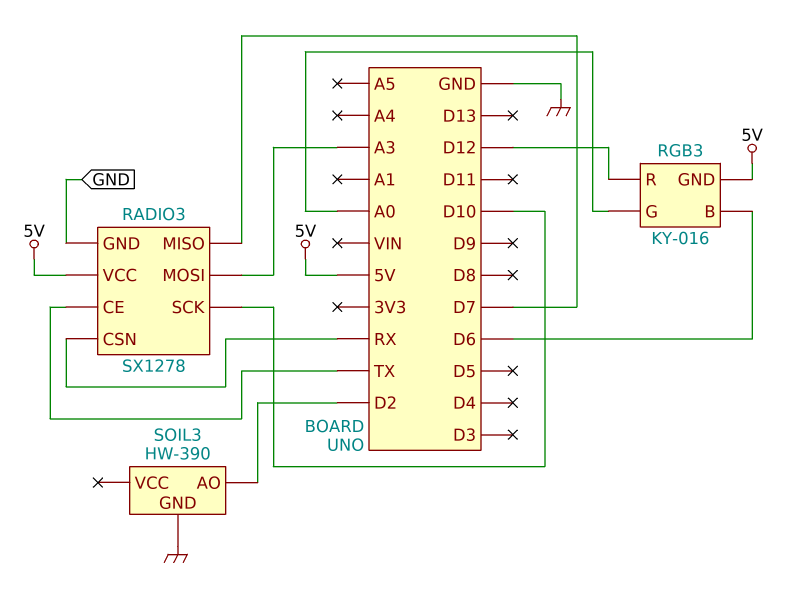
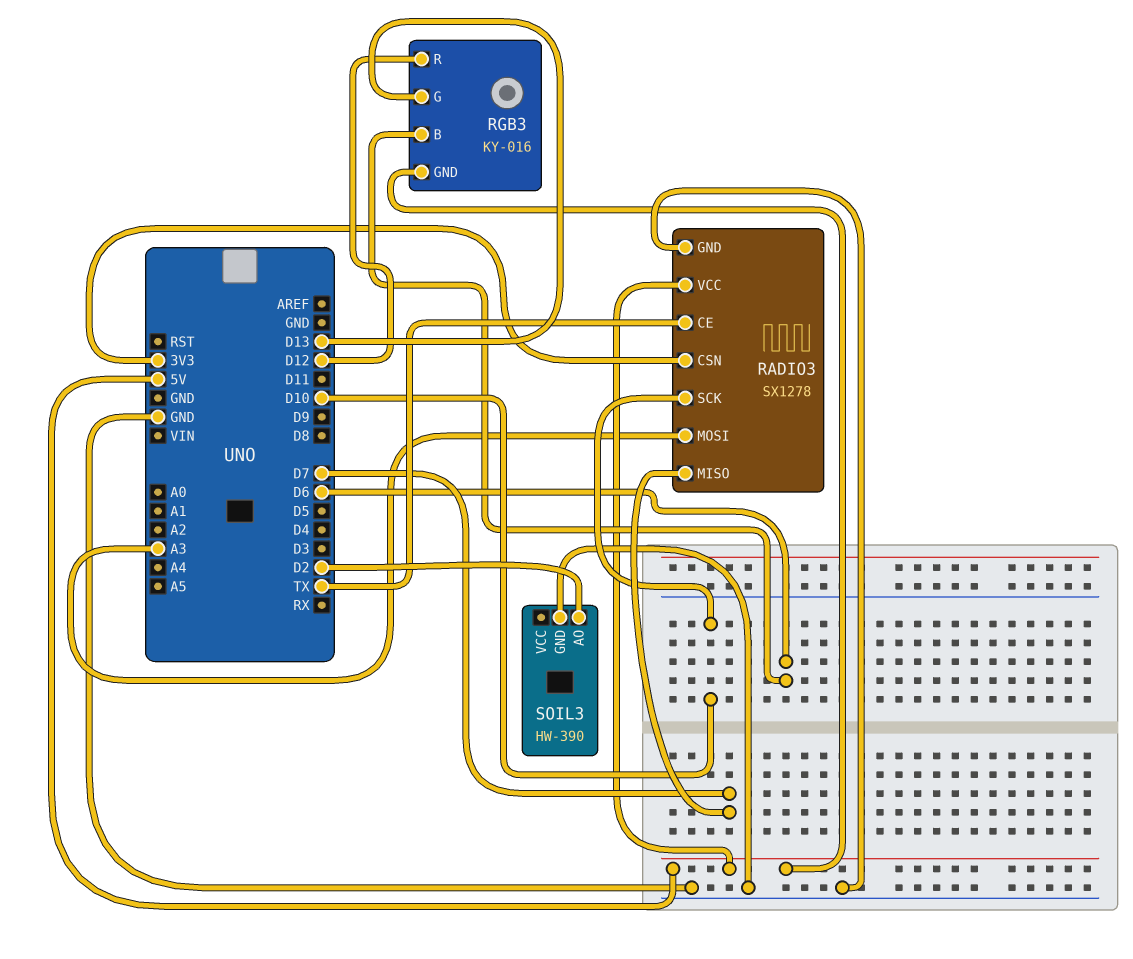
RADIO3 pin CSN: RX -> 3V3
RGB3 pin G: A0 -> D13

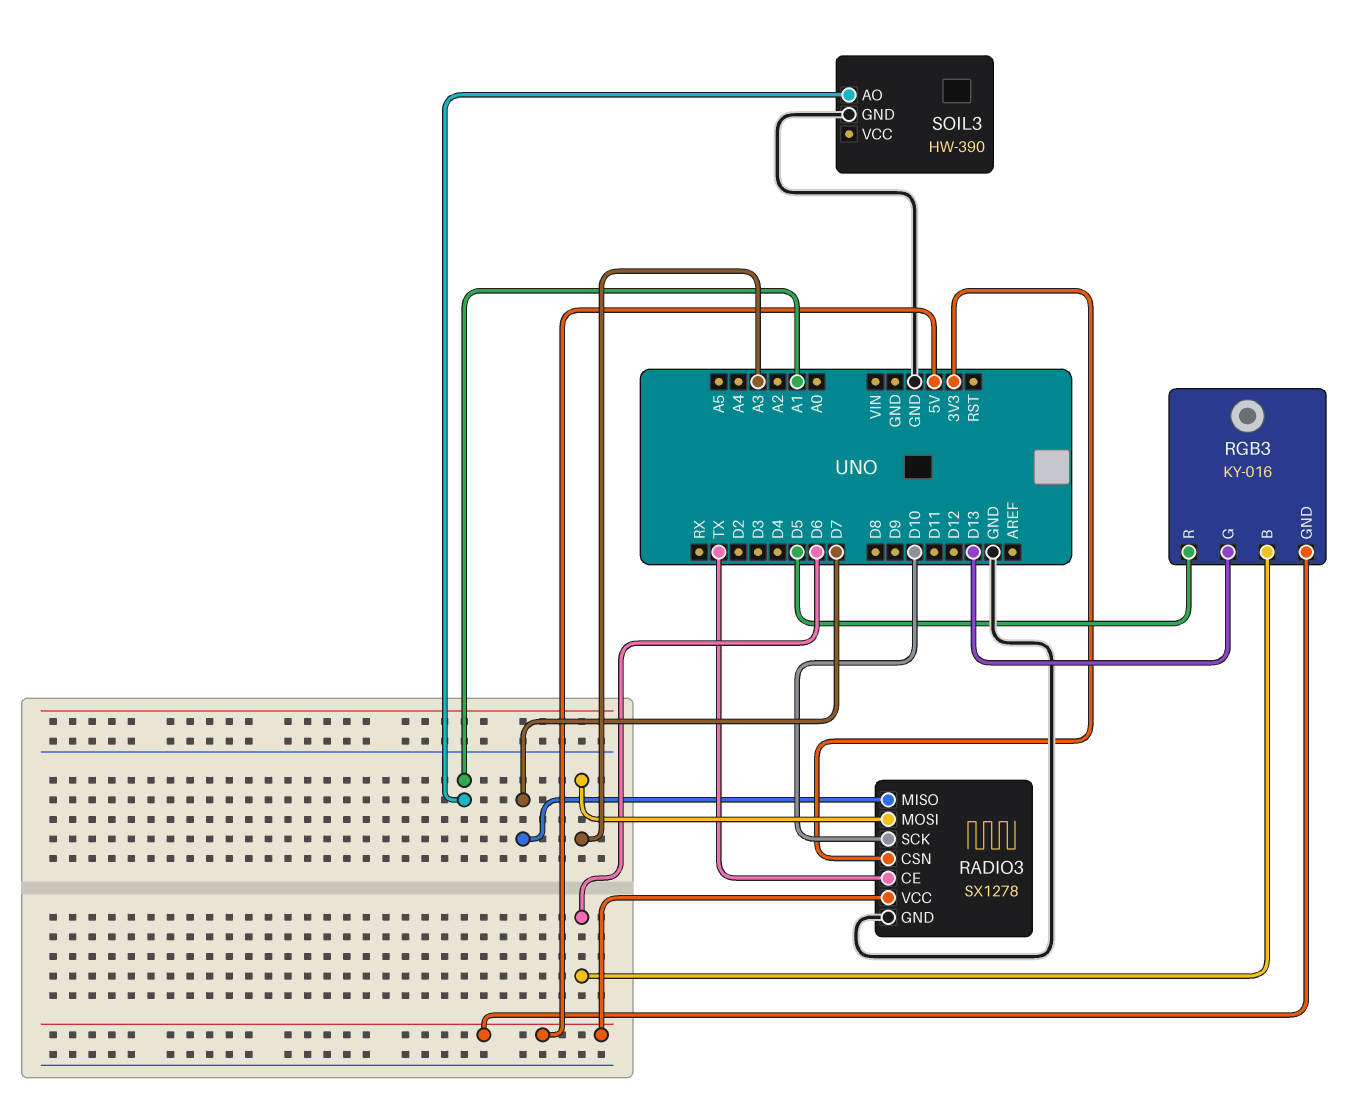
RGB3 pin R: D12 -> D5
SOIL3 pin AO: D2 -> A1

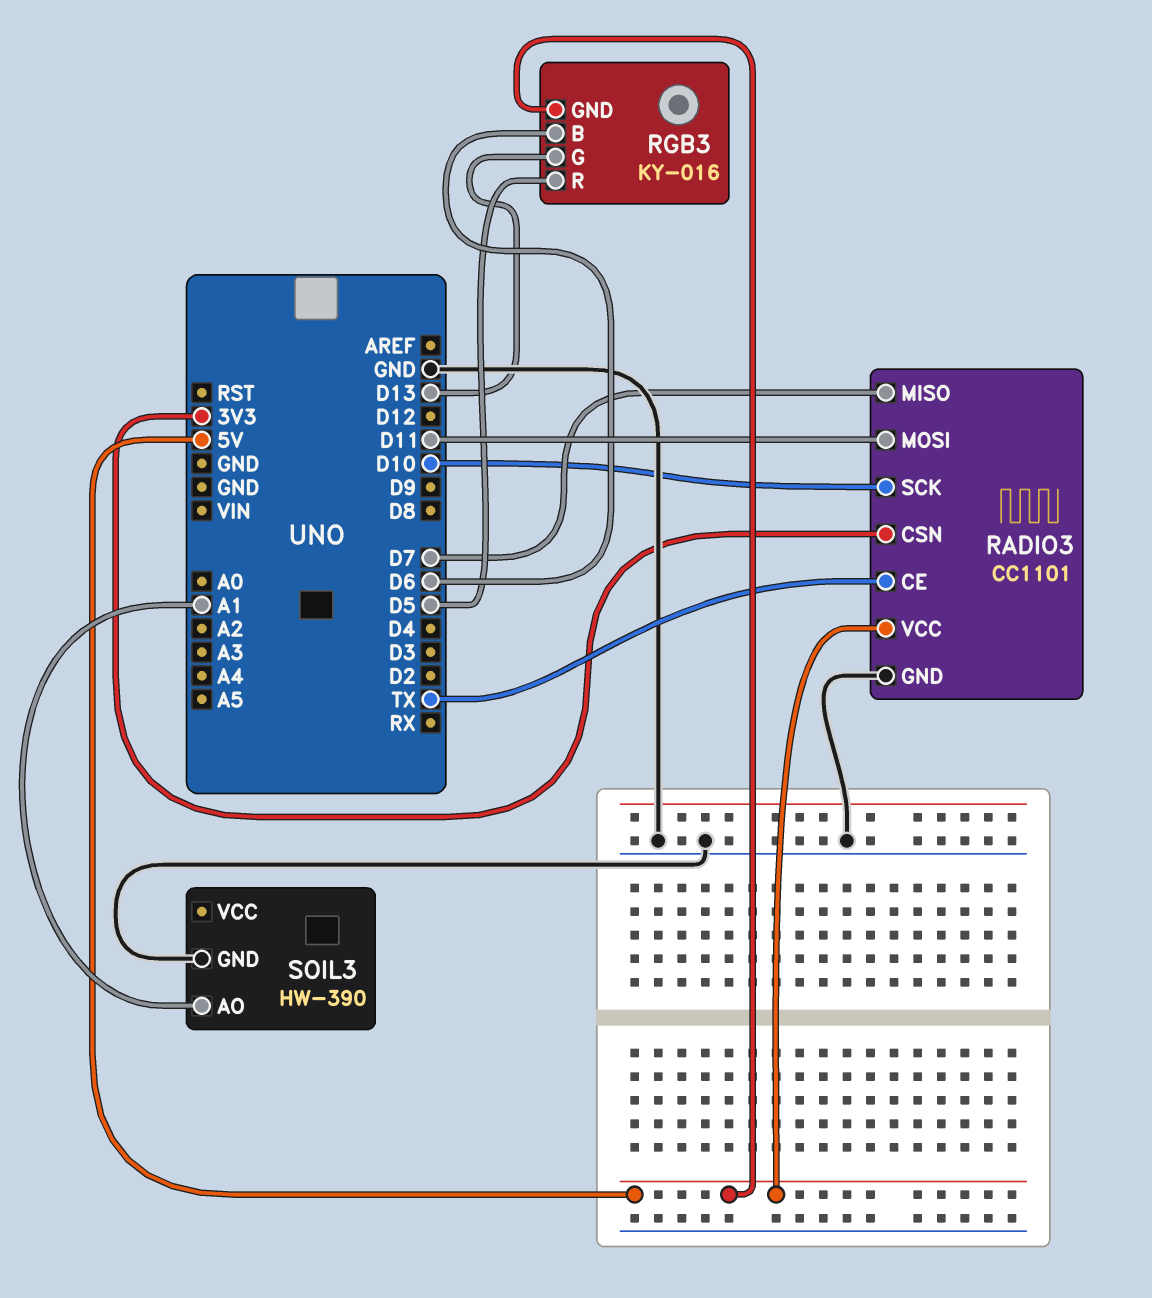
RADIO3: SX1278 -> CC1101
RADIO3 pin MOSI: A3 -> D11

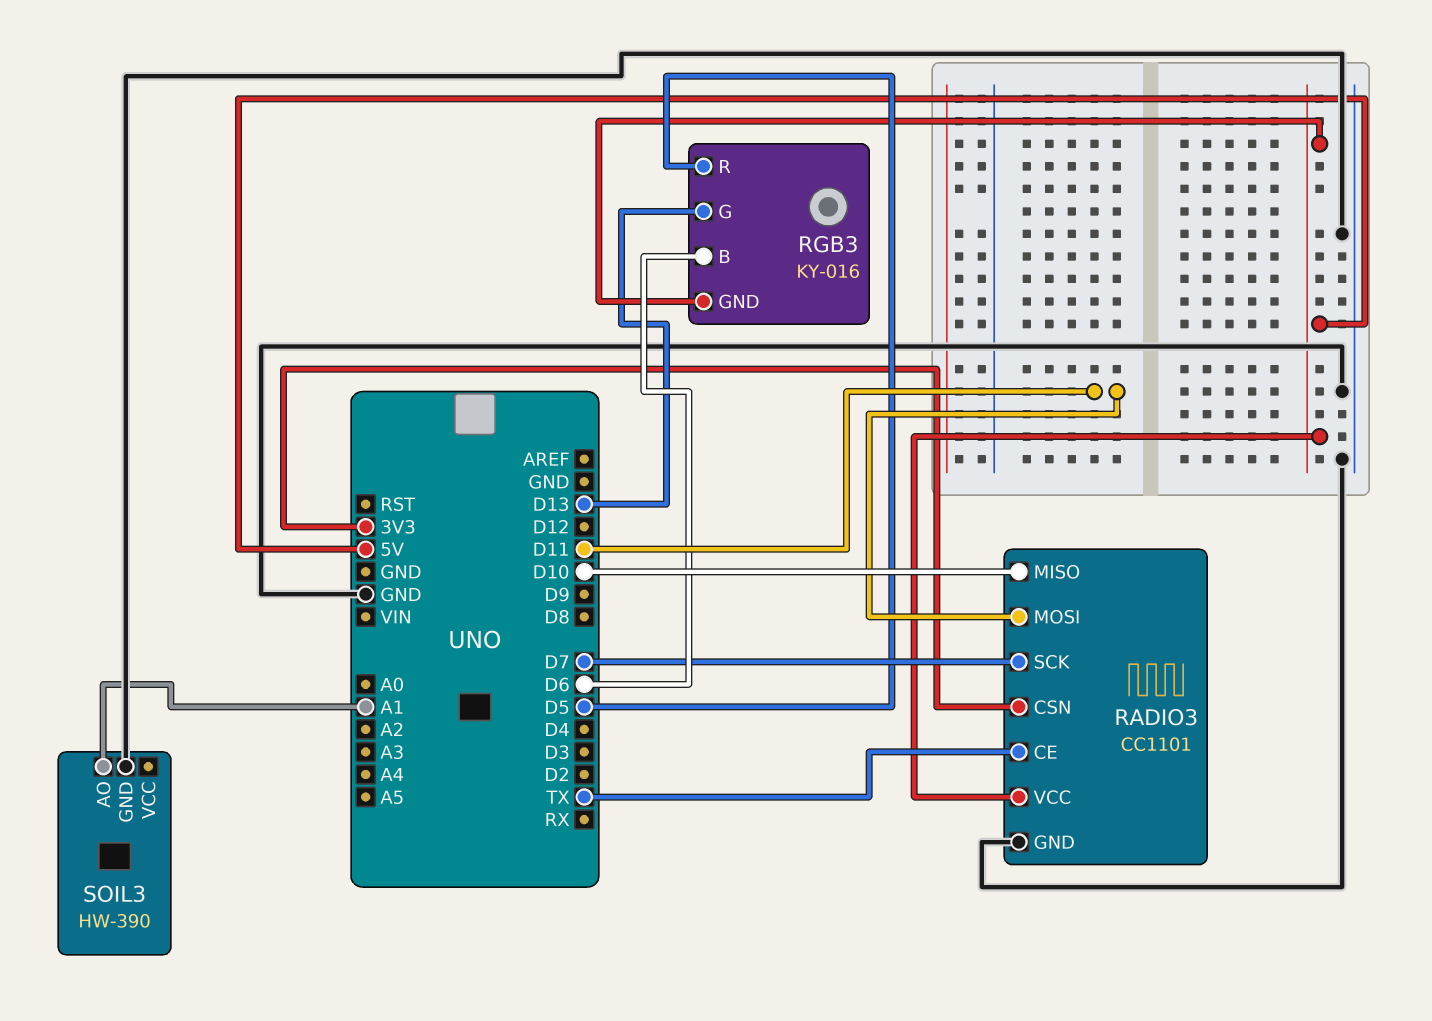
RADIO3 pin MISO: D7 -> D10
RADIO3 pin SCK: D10 -> D7

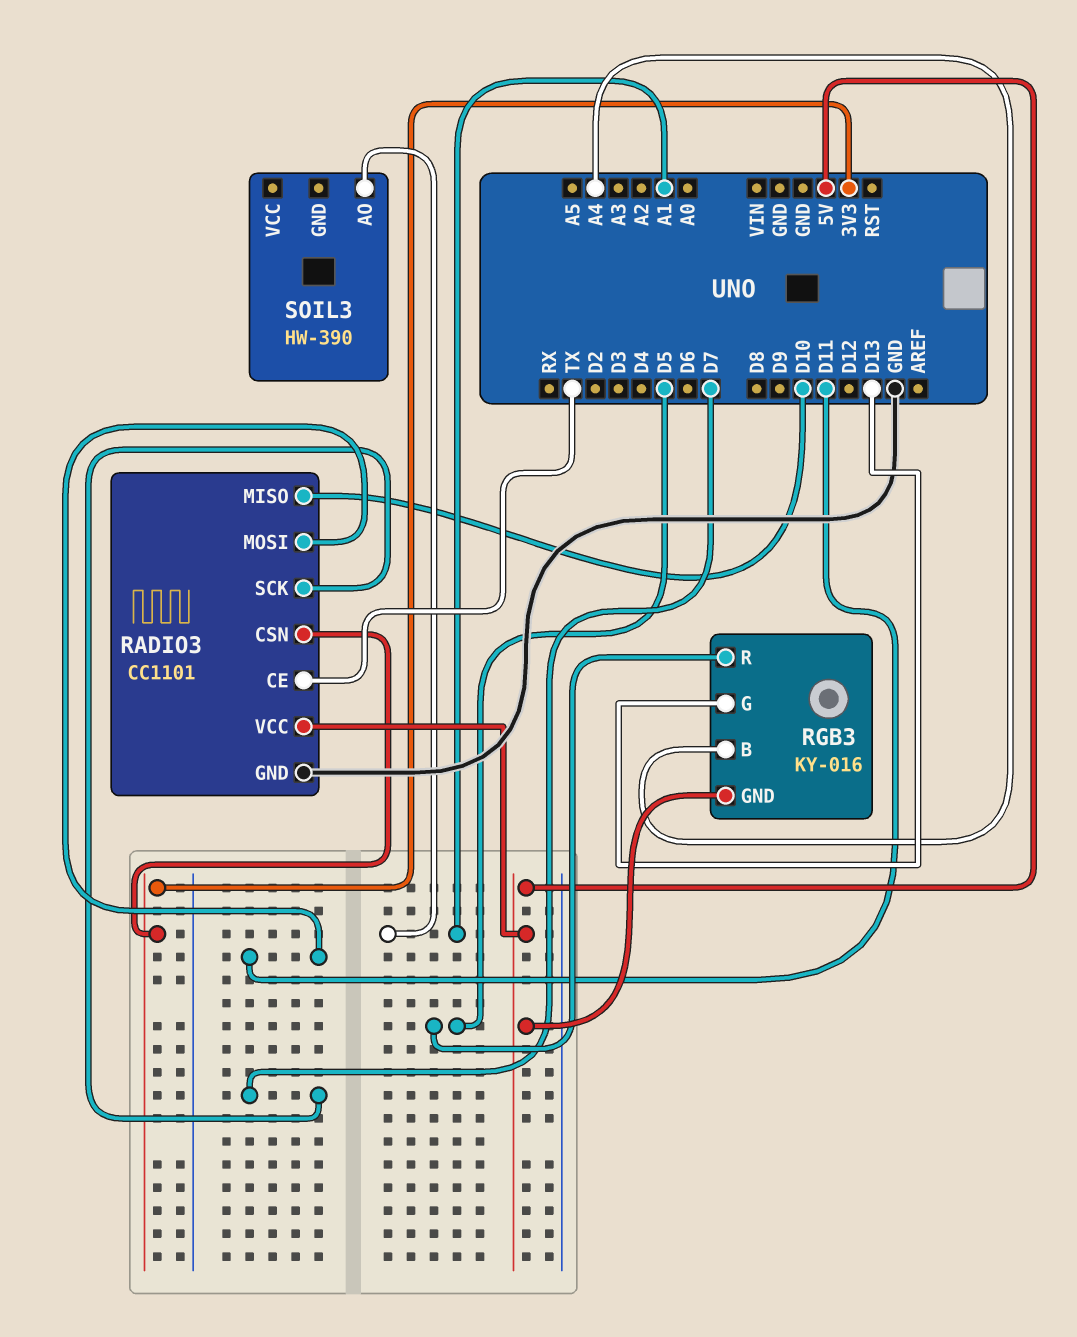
RGB3 pin B: D6 -> A4
SOIL3 pin GND: GND -> none

